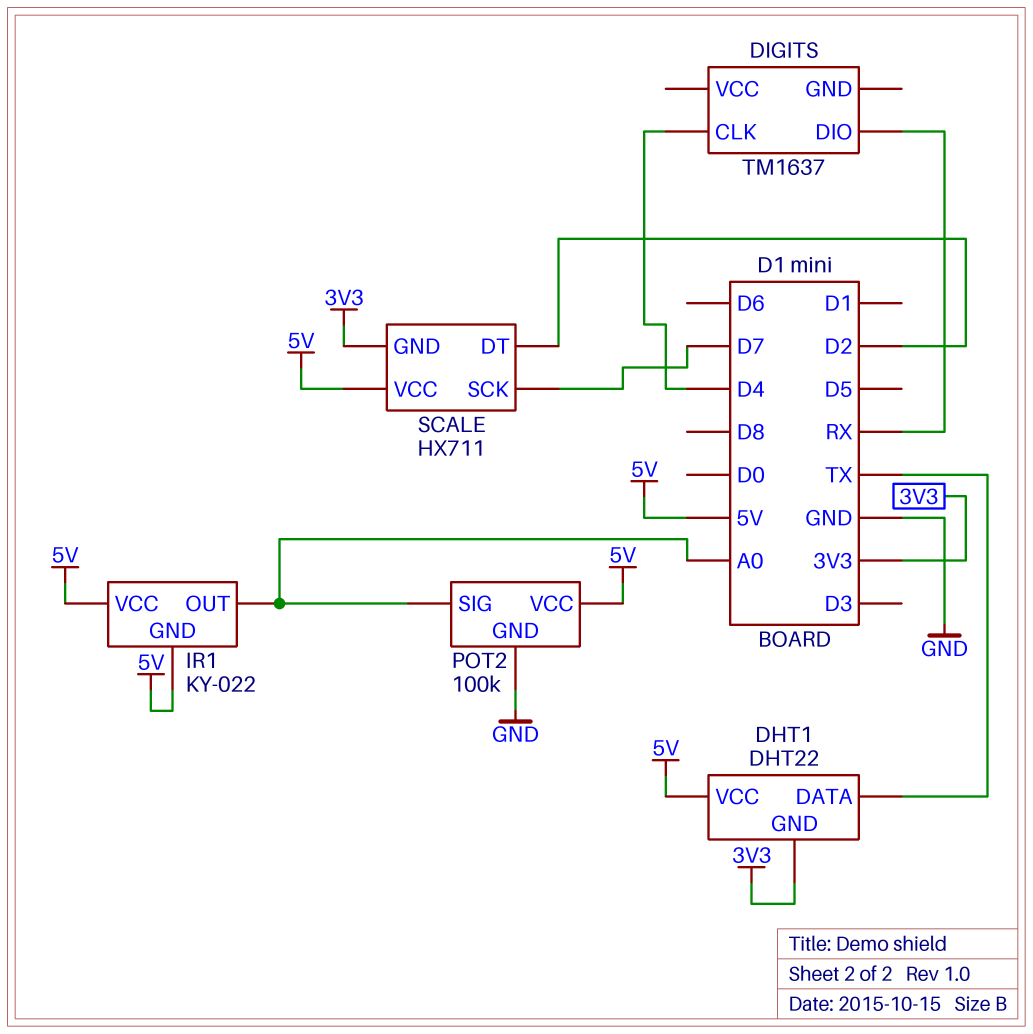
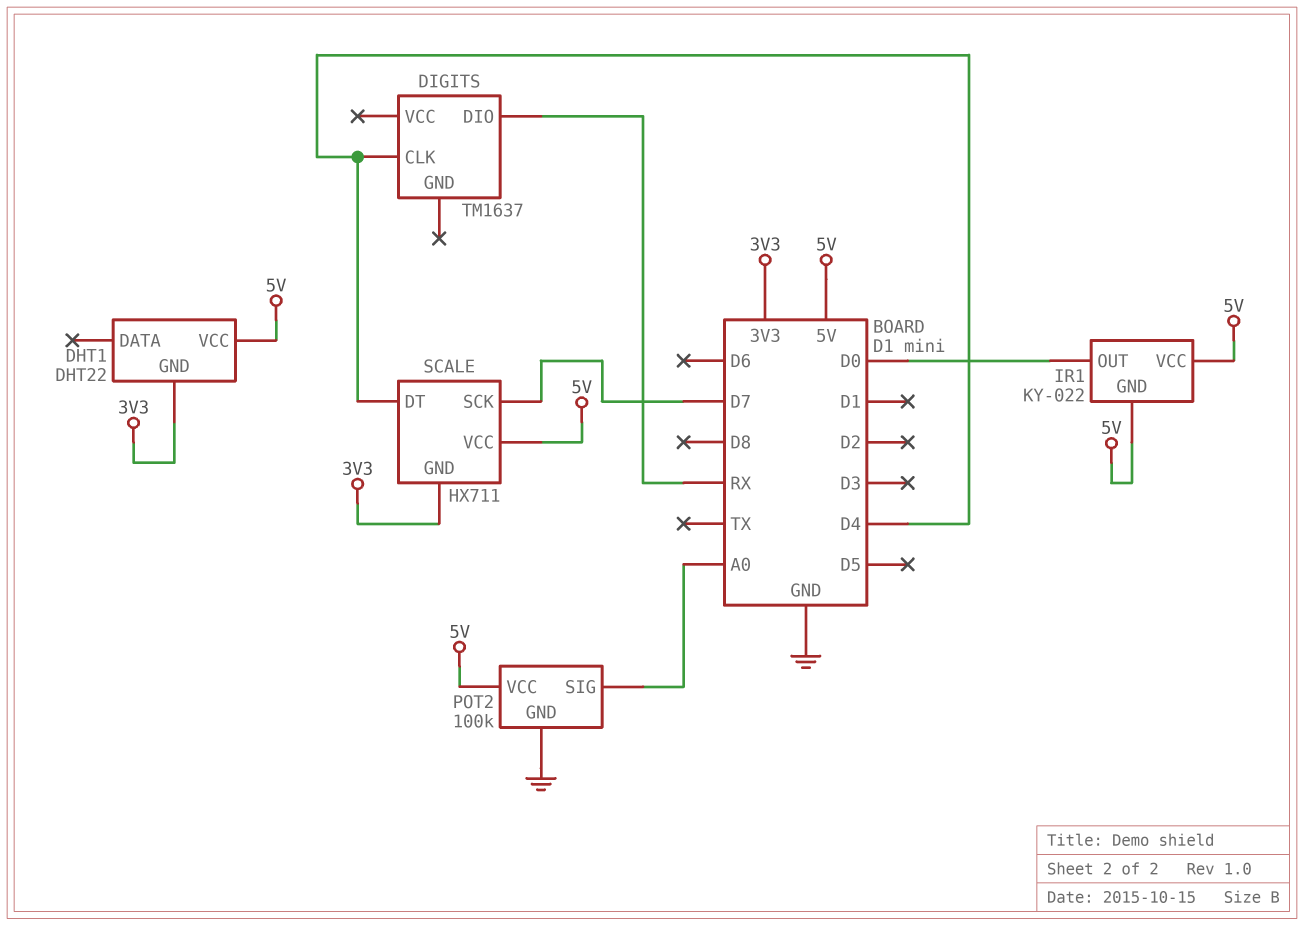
DHT1 pin DATA: TX -> none
IR1 pin OUT: A0 -> D0
SCALE pin DT: D2 -> D4

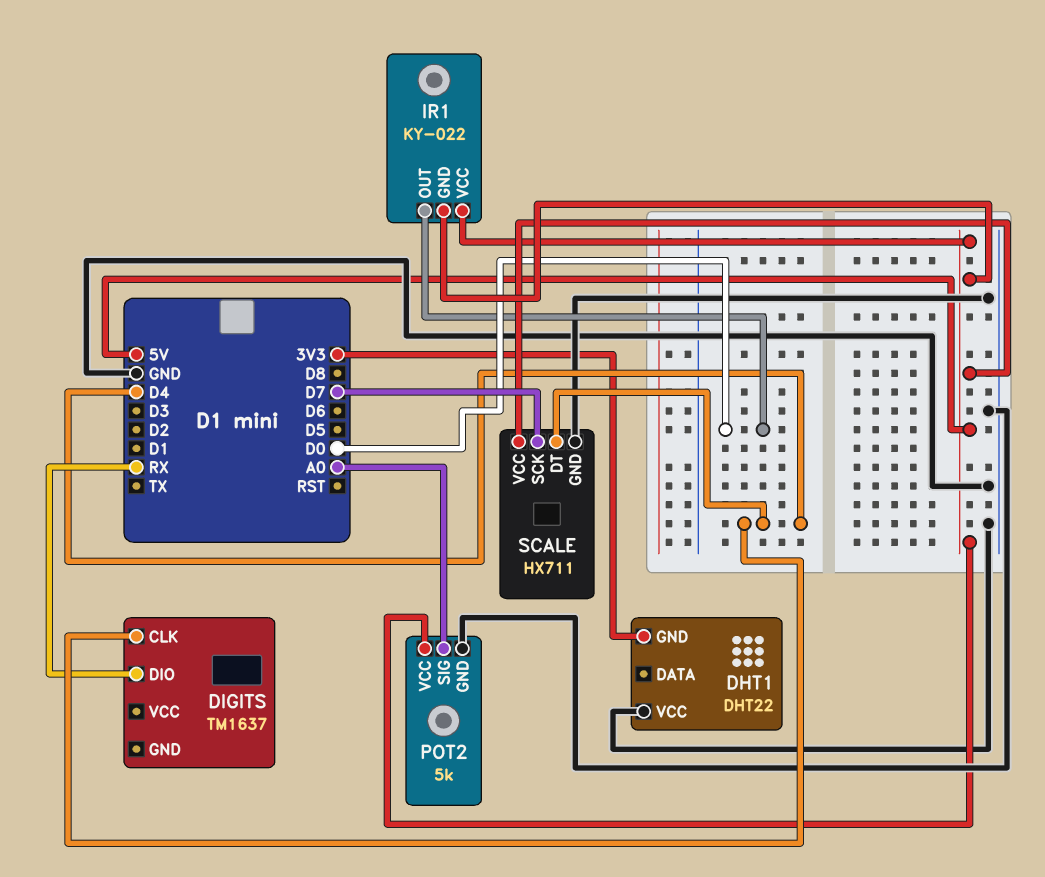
DHT1 pin VCC: 5V -> GND
POT2: 100k -> 5k
SCALE pin GND: 3V3 -> GND

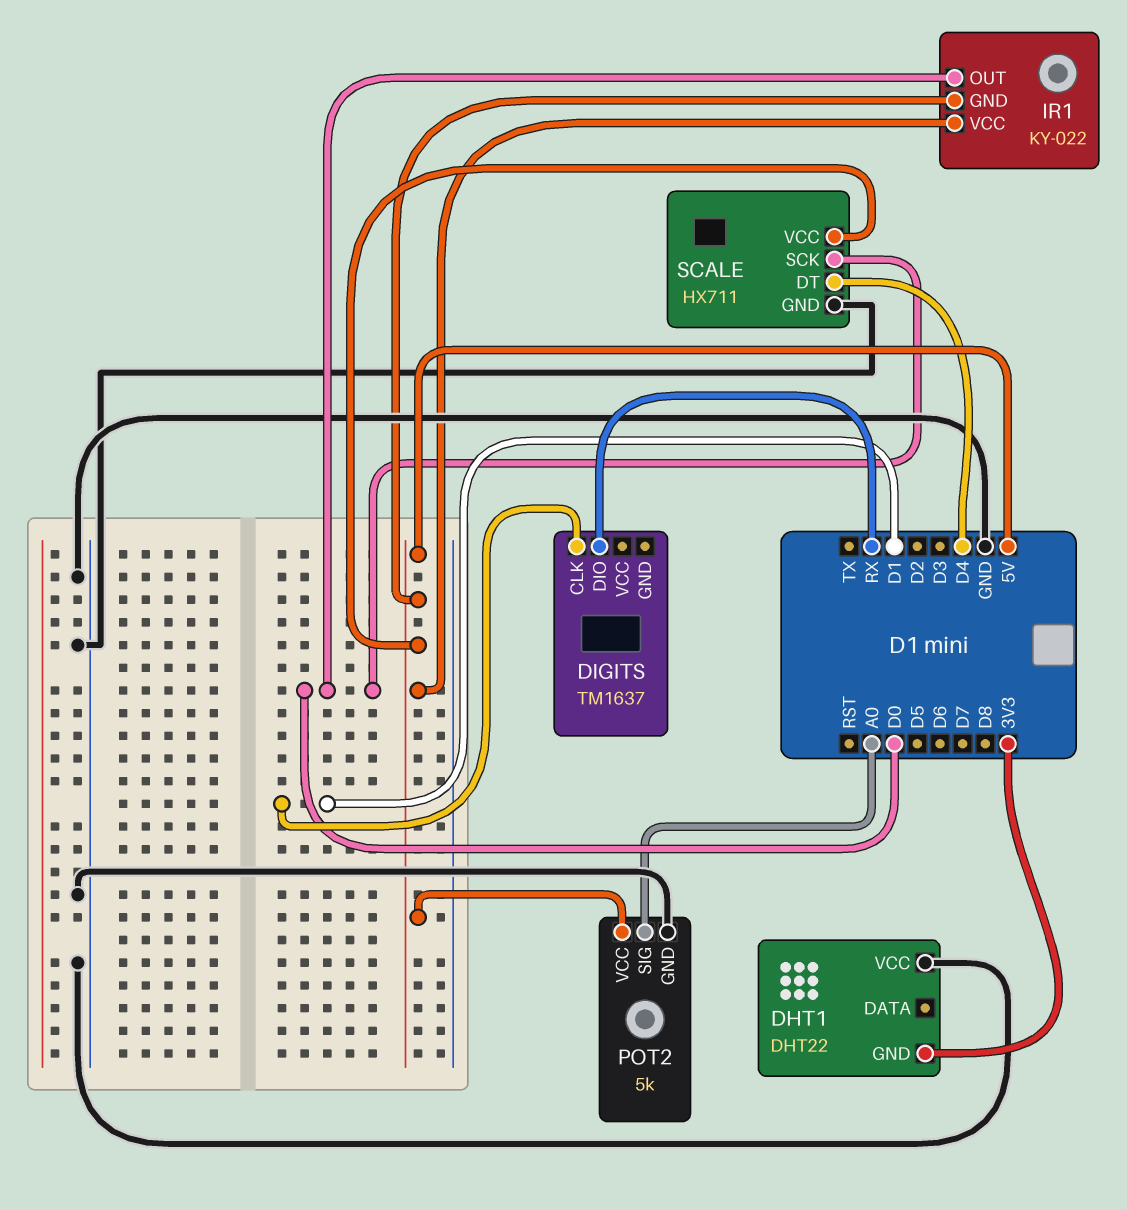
DIGITS pin CLK: D4 -> D1
SCALE pin SCK: D7 -> D0

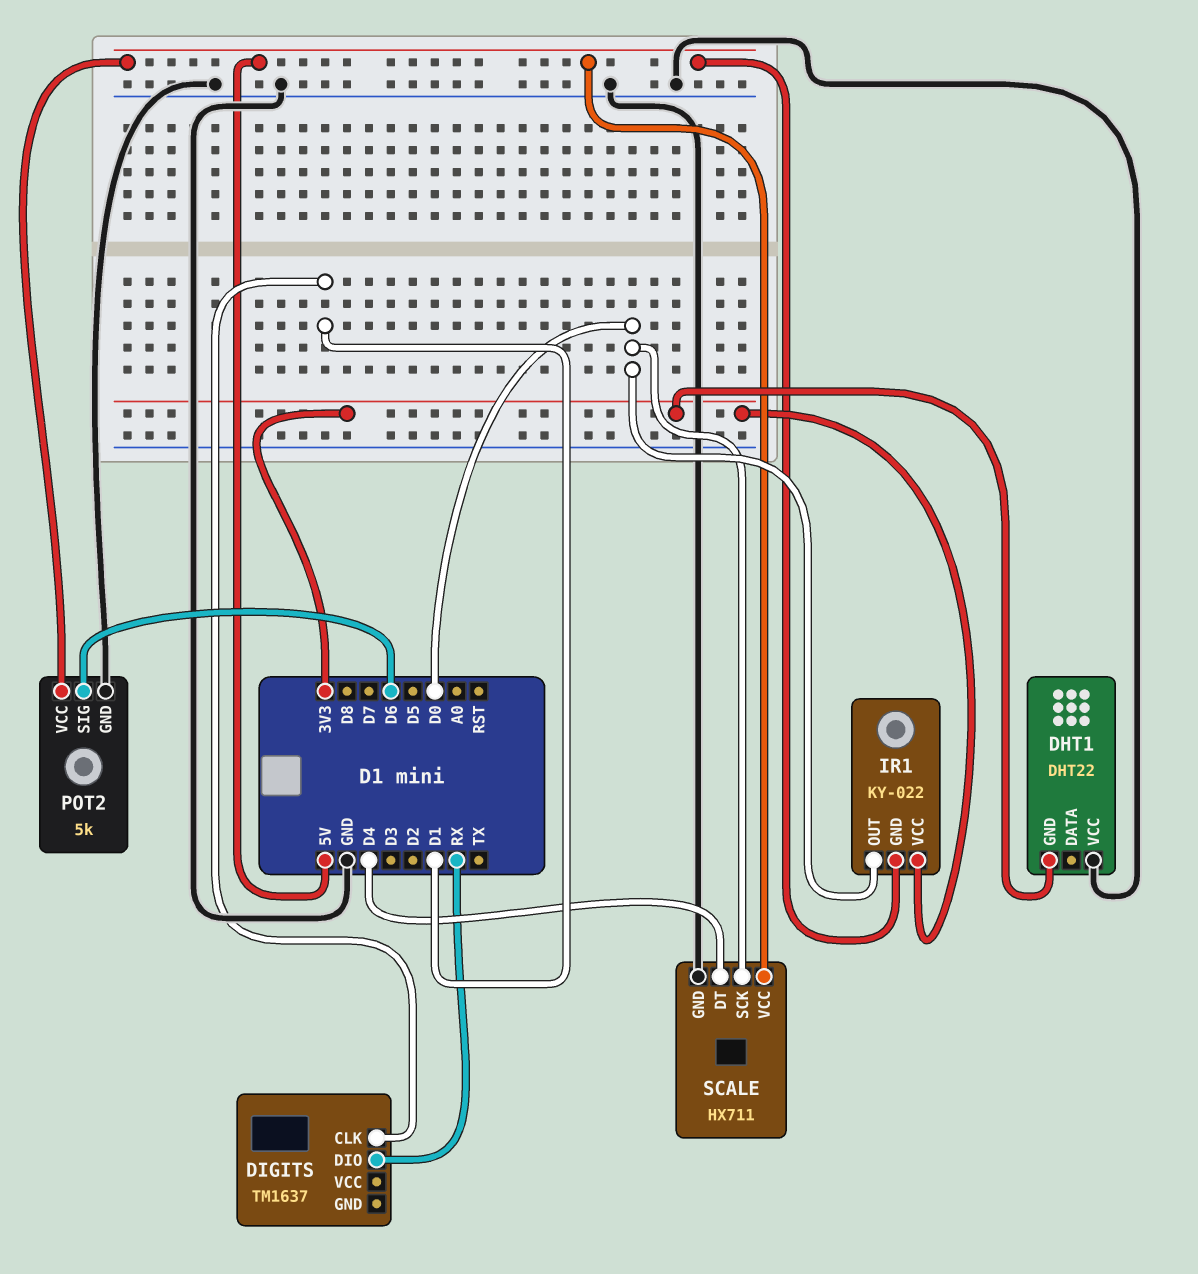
IR1 pin VCC: 5V -> 3V3
POT2 pin SIG: A0 -> D6

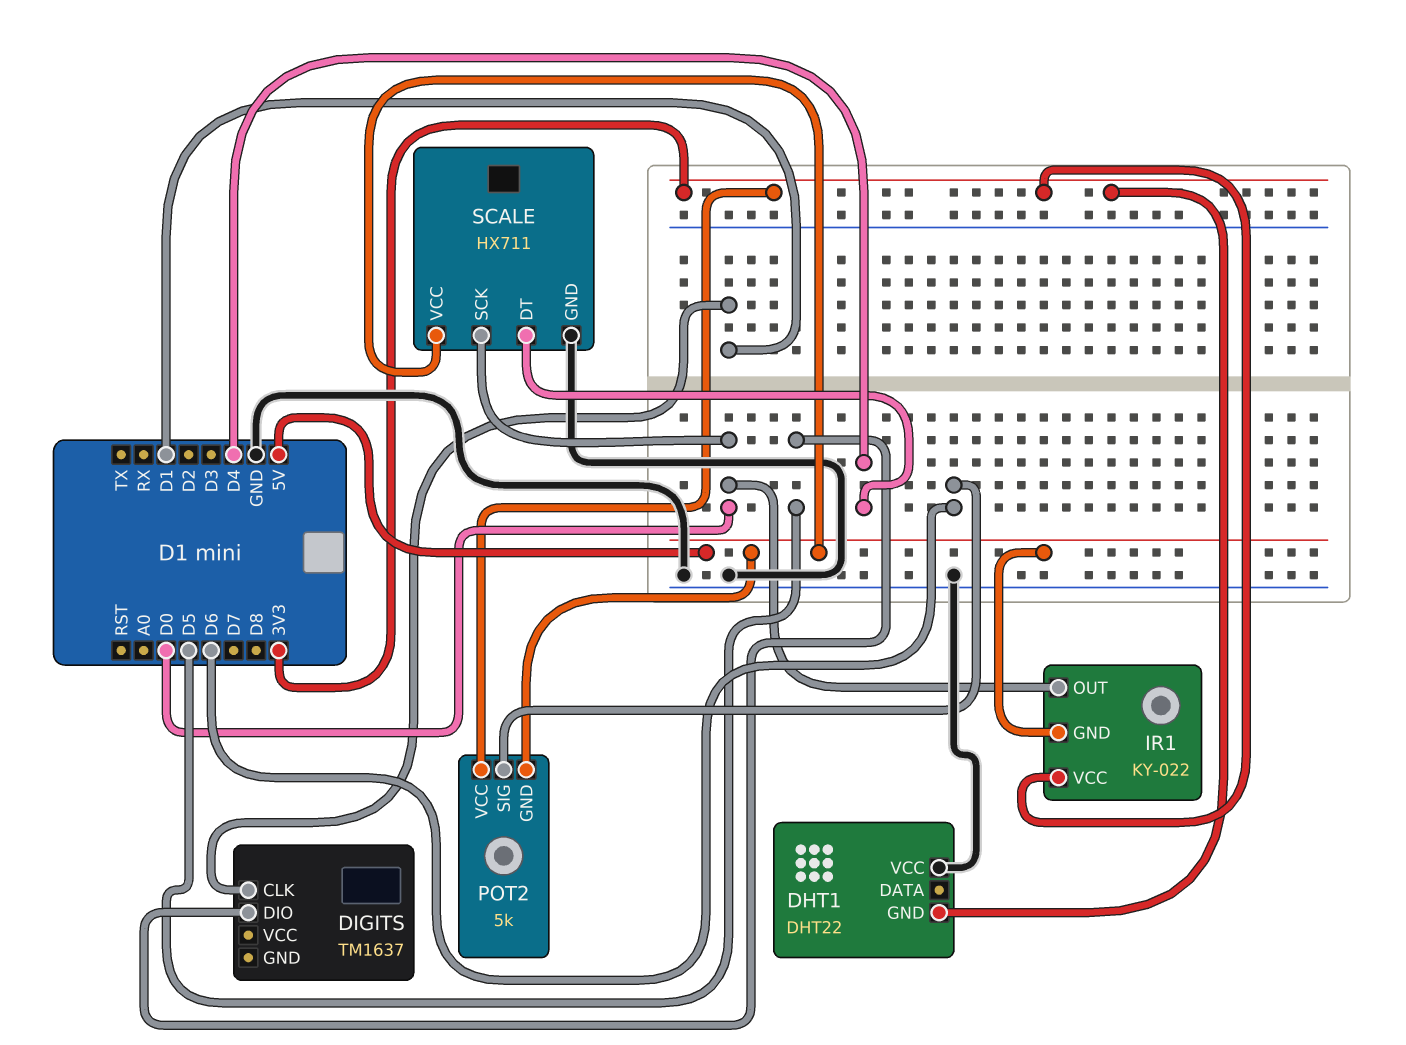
DIGITS pin DIO: RX -> D5
POT2 pin GND: GND -> 5V
POT2 pin VCC: 5V -> 3V3

